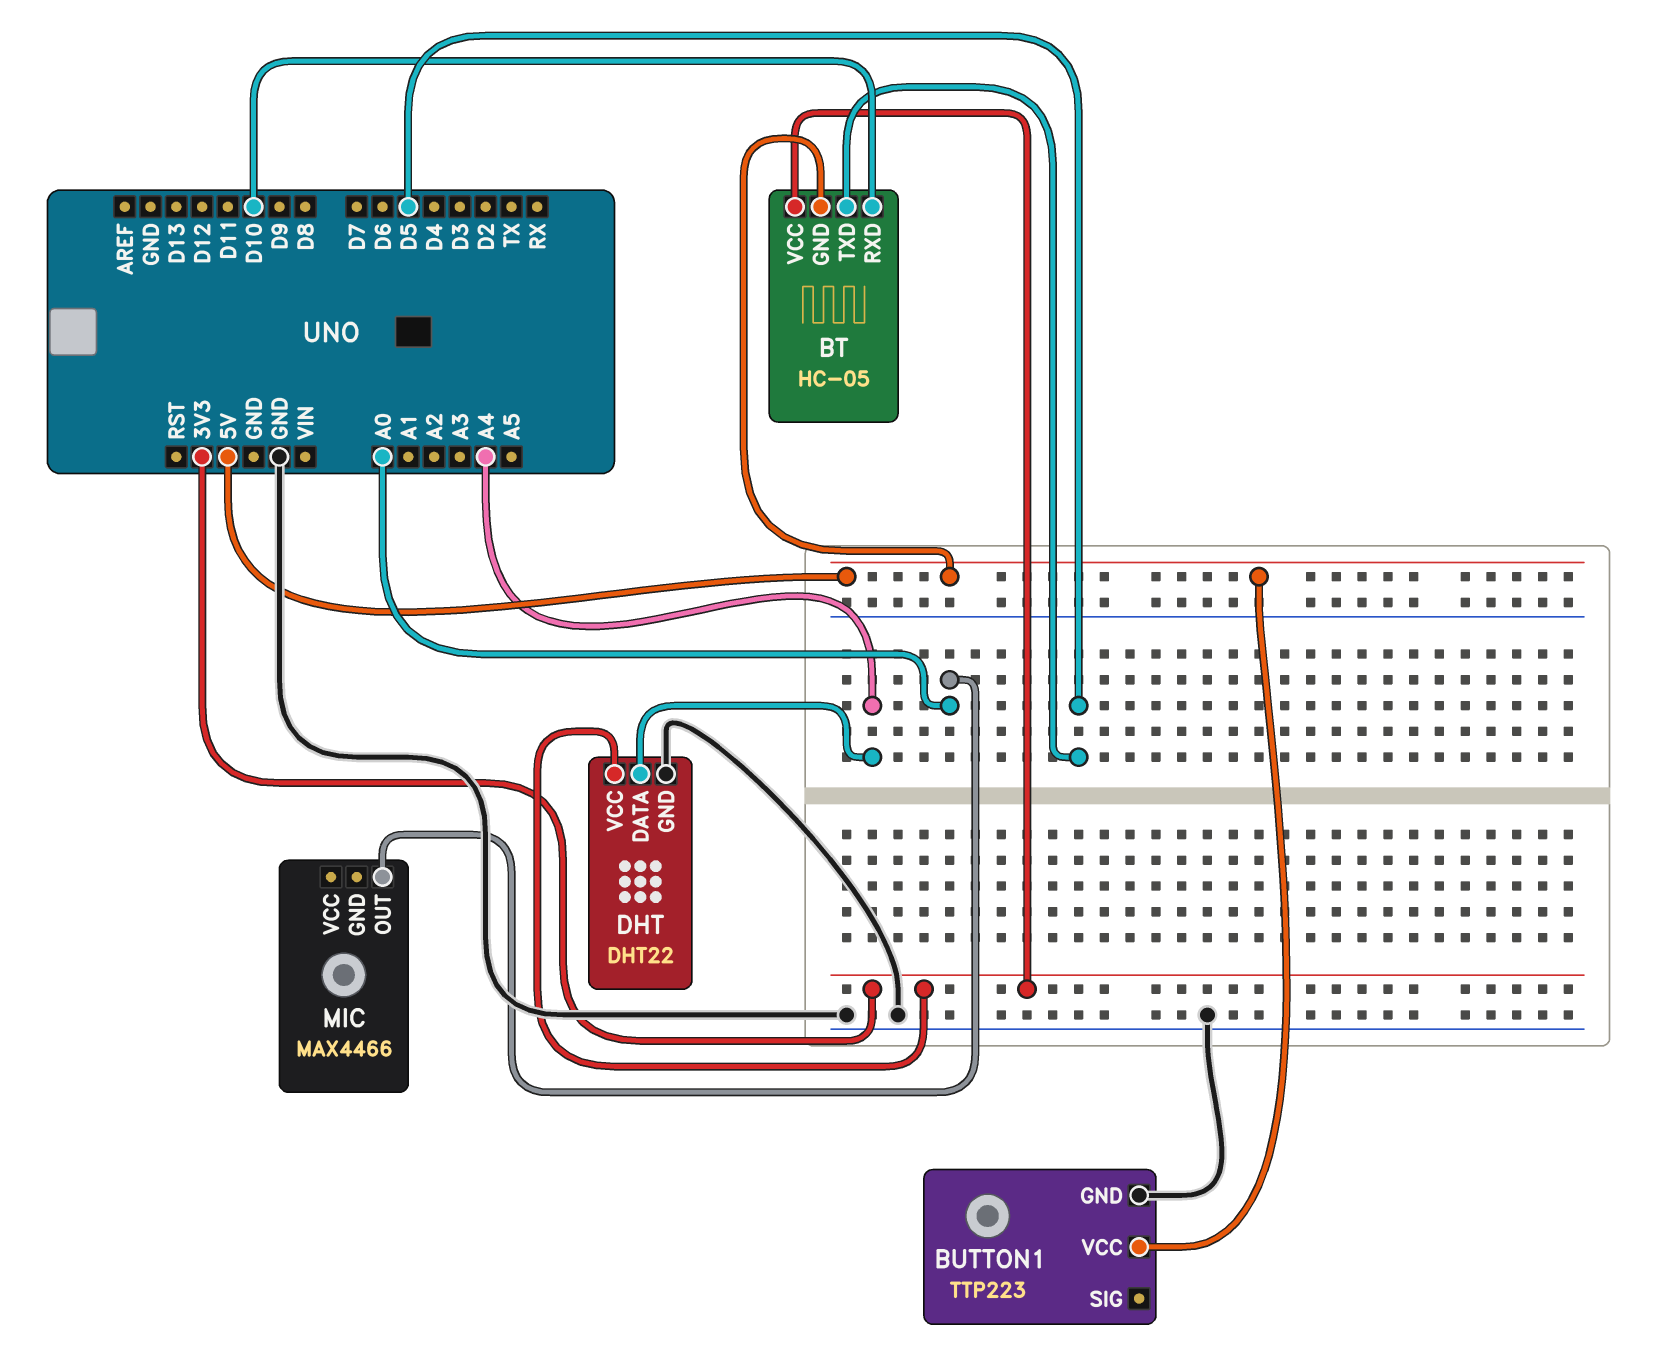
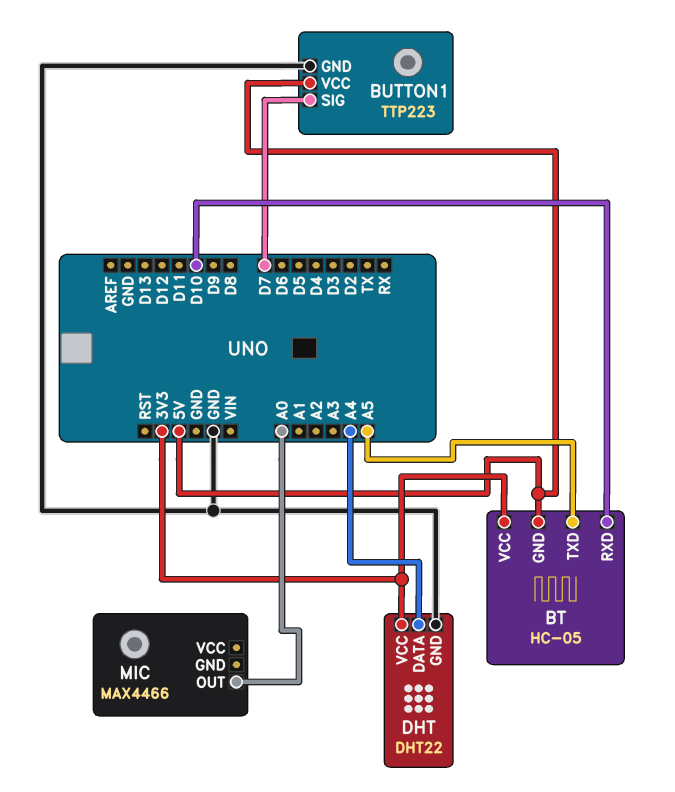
BT pin TXD: D5 -> A5
BUTTON1 pin SIG: none -> D7

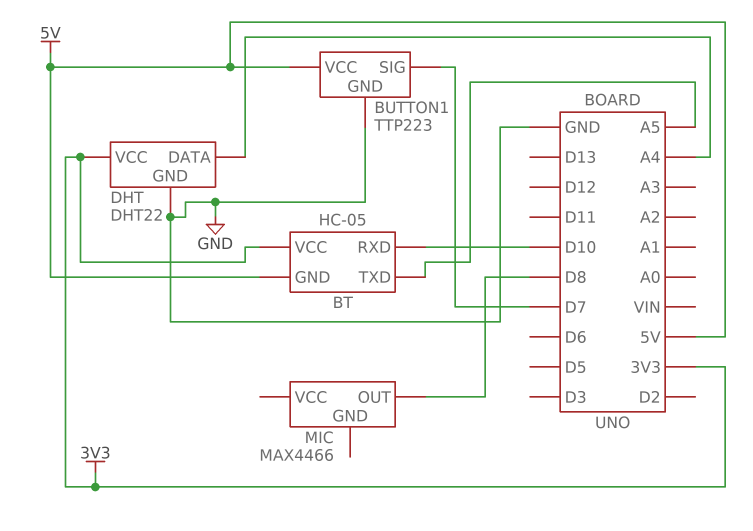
MIC pin OUT: A0 -> D8

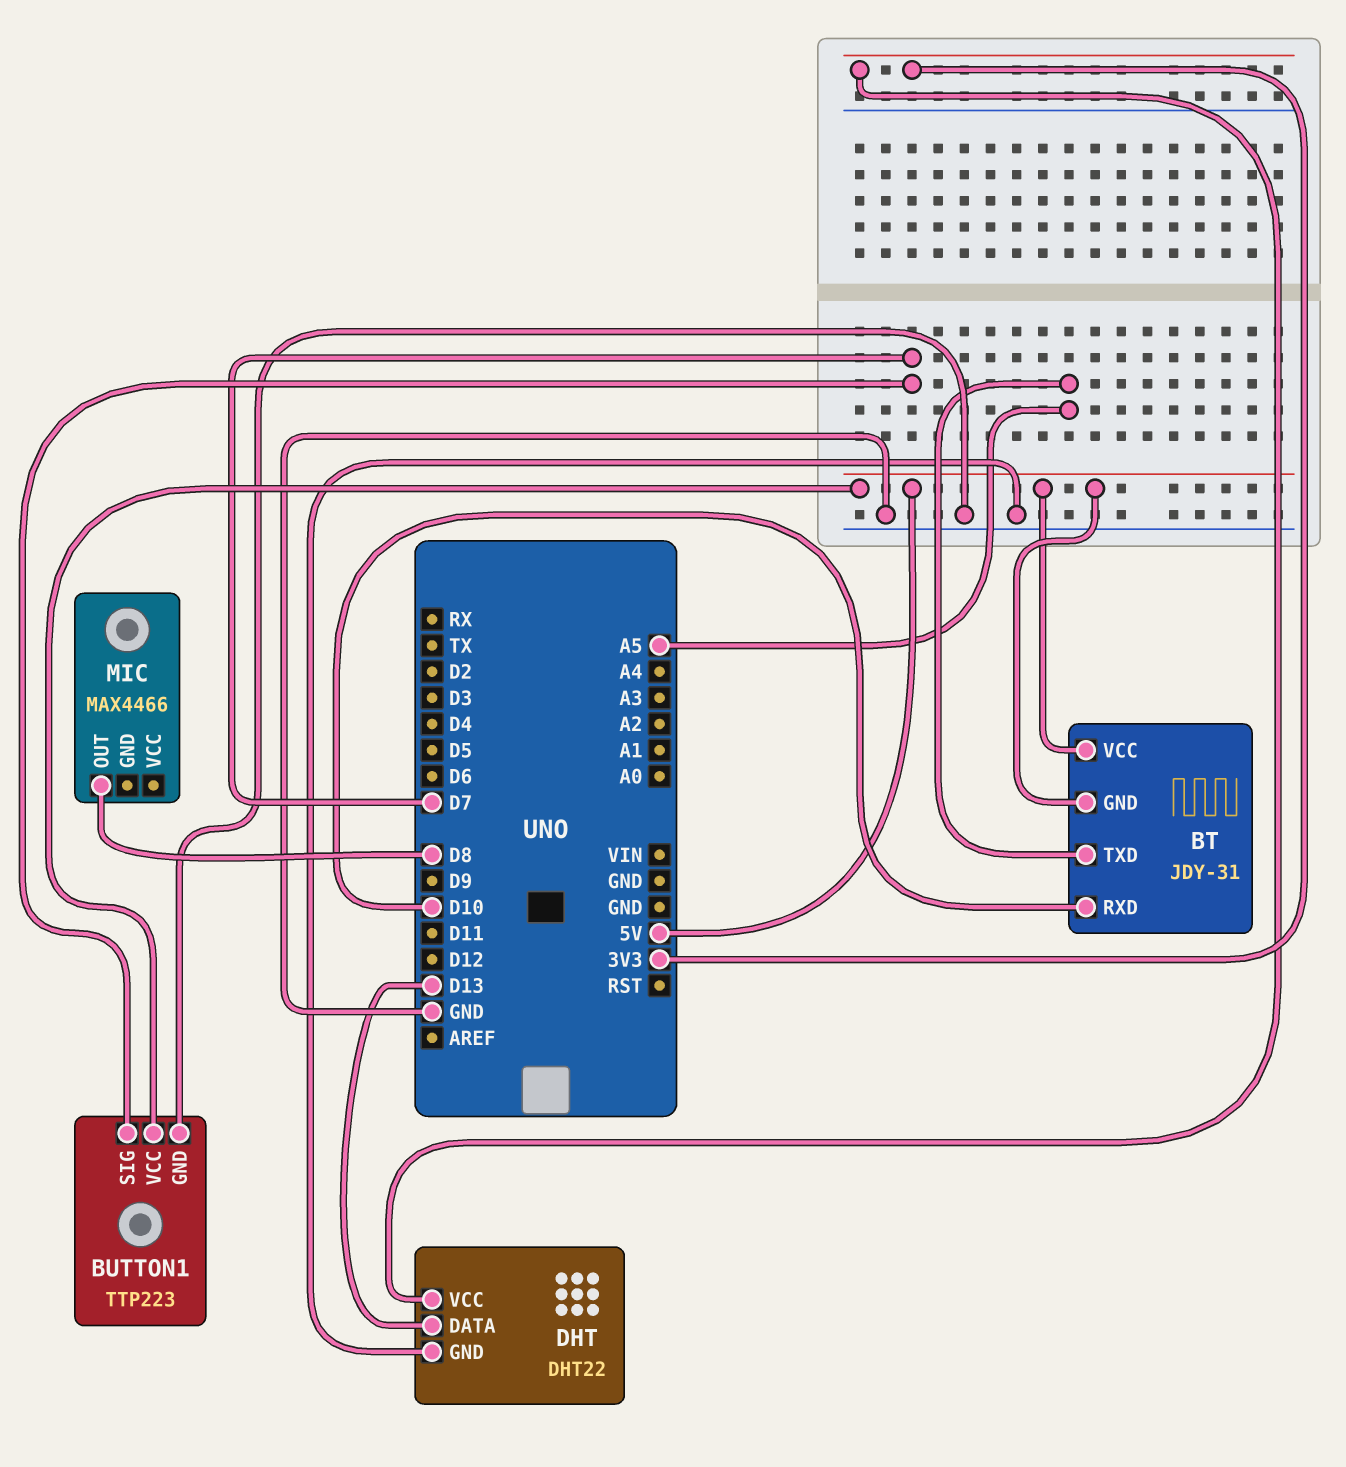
BT: HC-05 -> JDY-31
BT pin VCC: 3V3 -> 5V
DHT pin DATA: A4 -> D13

